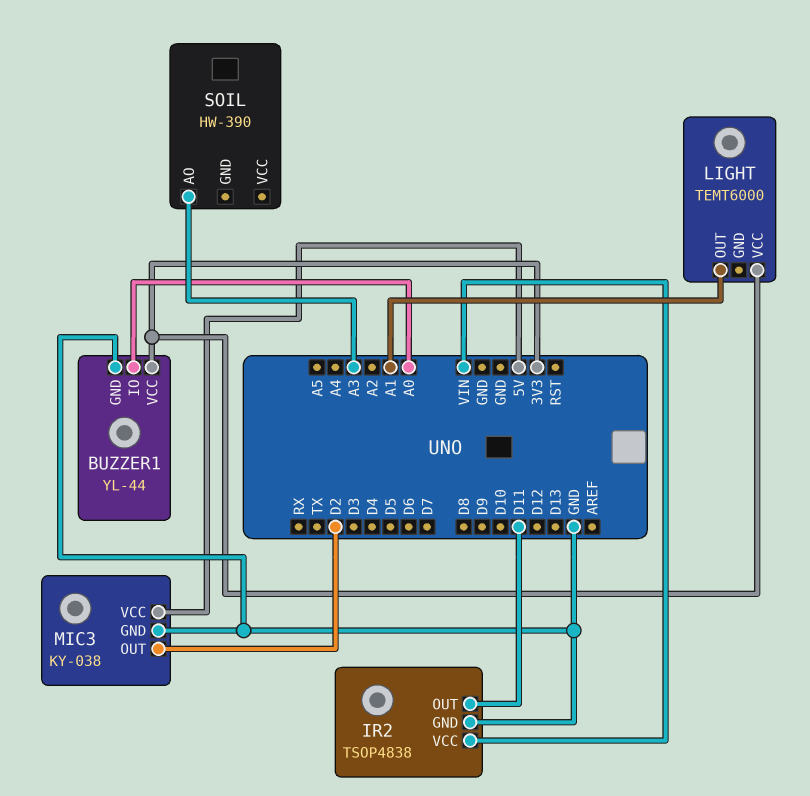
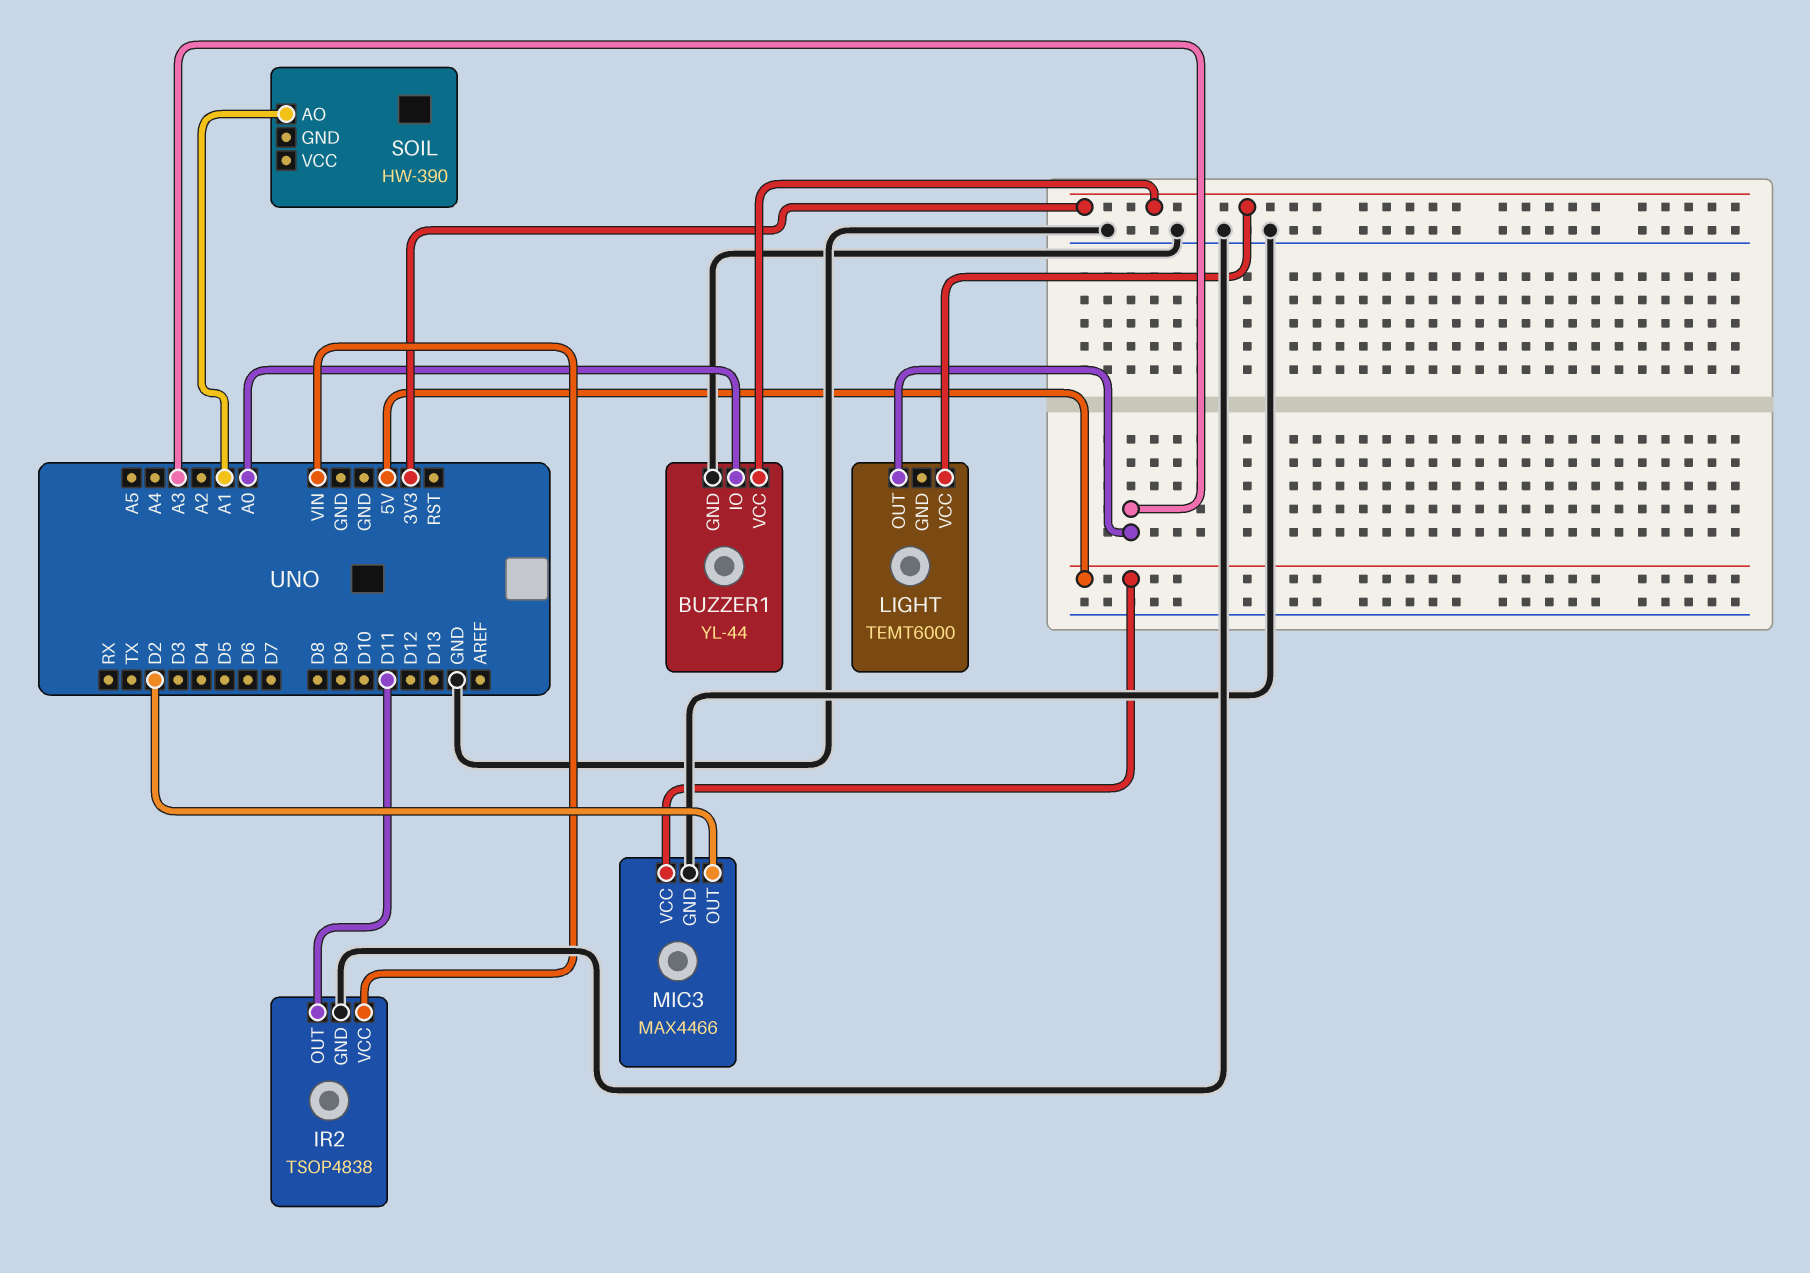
LIGHT pin OUT: A1 -> A3
MIC3: KY-038 -> MAX4466
SOIL pin AO: A3 -> A1

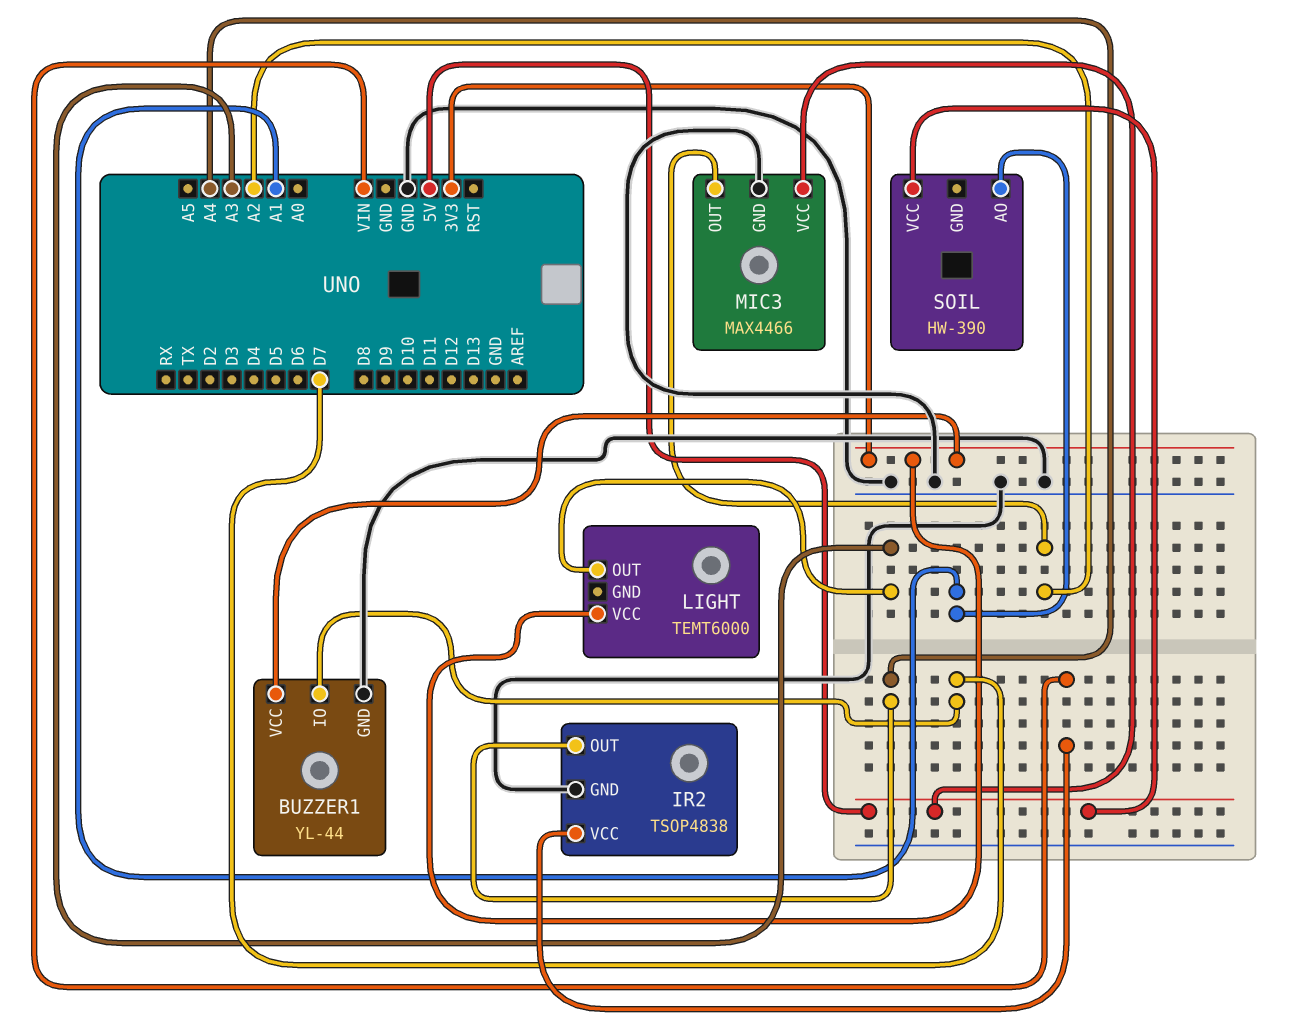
BUZZER1 pin IO: A0 -> D7
IR2 pin OUT: D11 -> A4
MIC3 pin OUT: D2 -> A2
SOIL pin VCC: none -> 5V

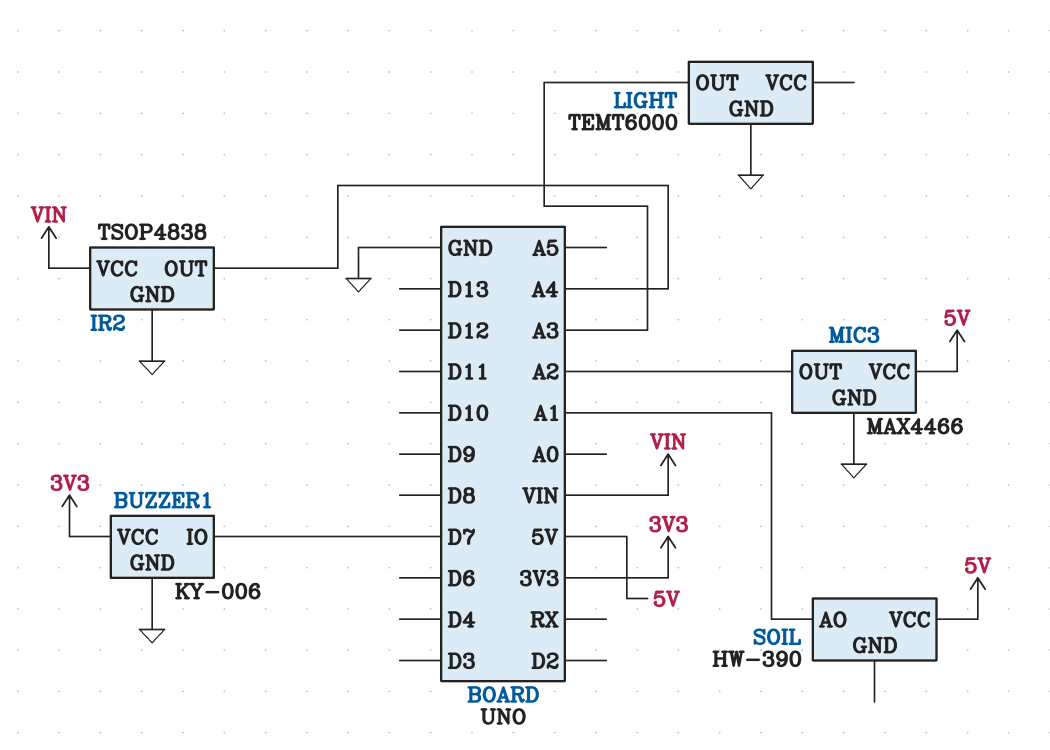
BUZZER1: YL-44 -> KY-006
LIGHT pin GND: none -> GND
LIGHT pin VCC: 3V3 -> none

